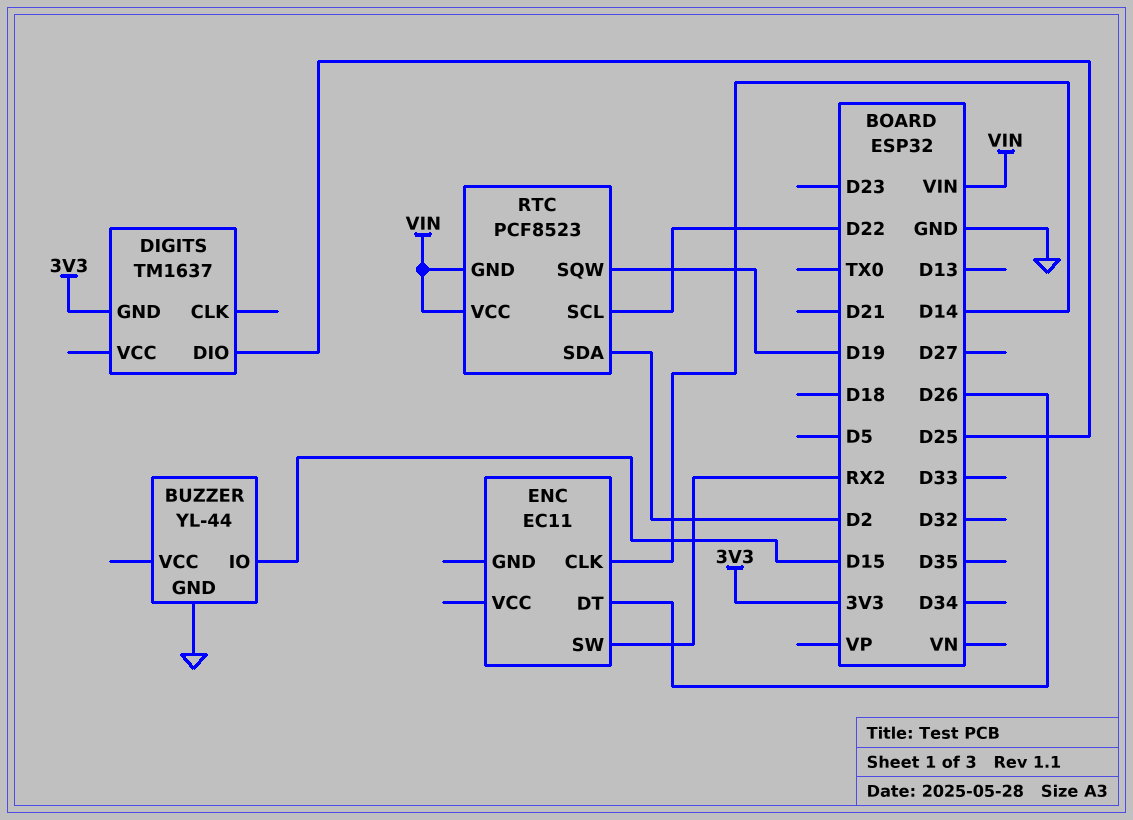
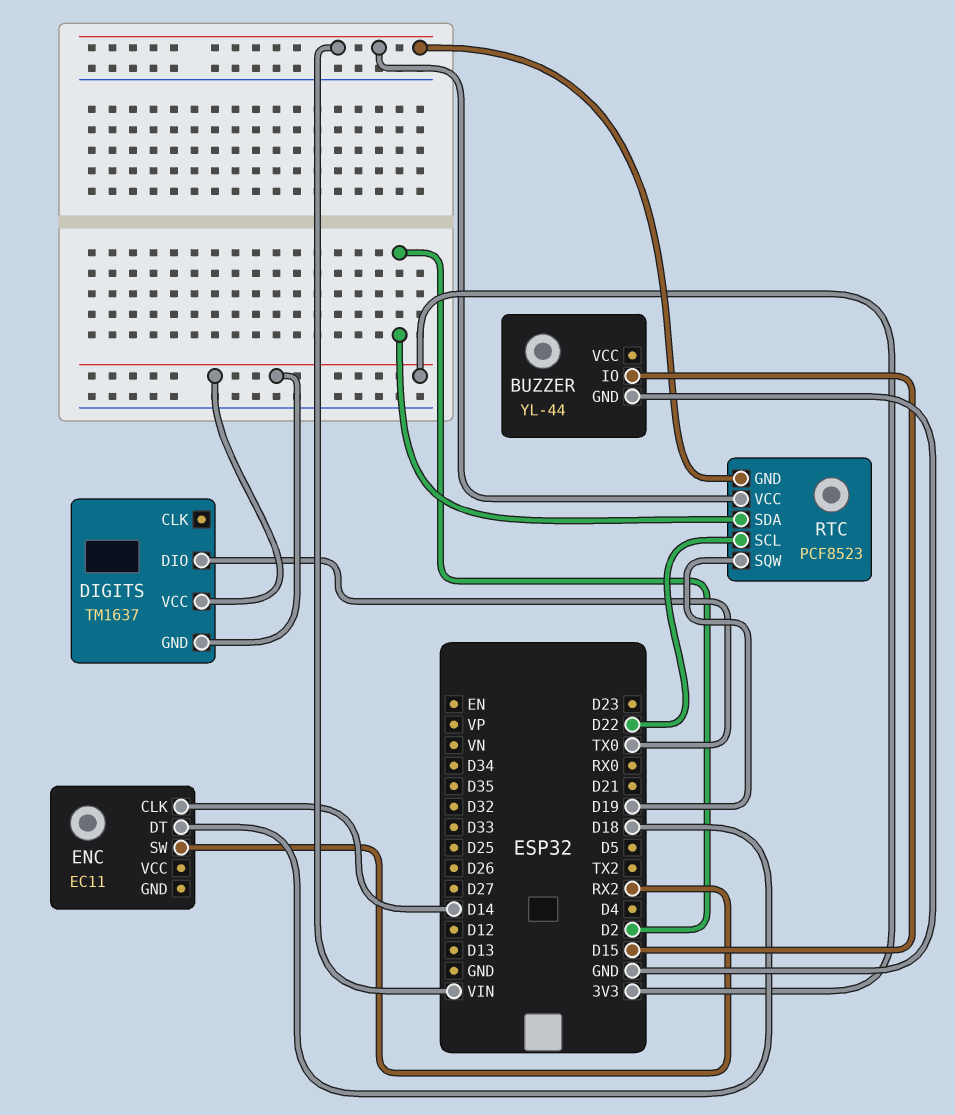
DIGITS pin DIO: D25 -> TX0
DIGITS pin VCC: none -> 3V3
ENC pin DT: D26 -> D18

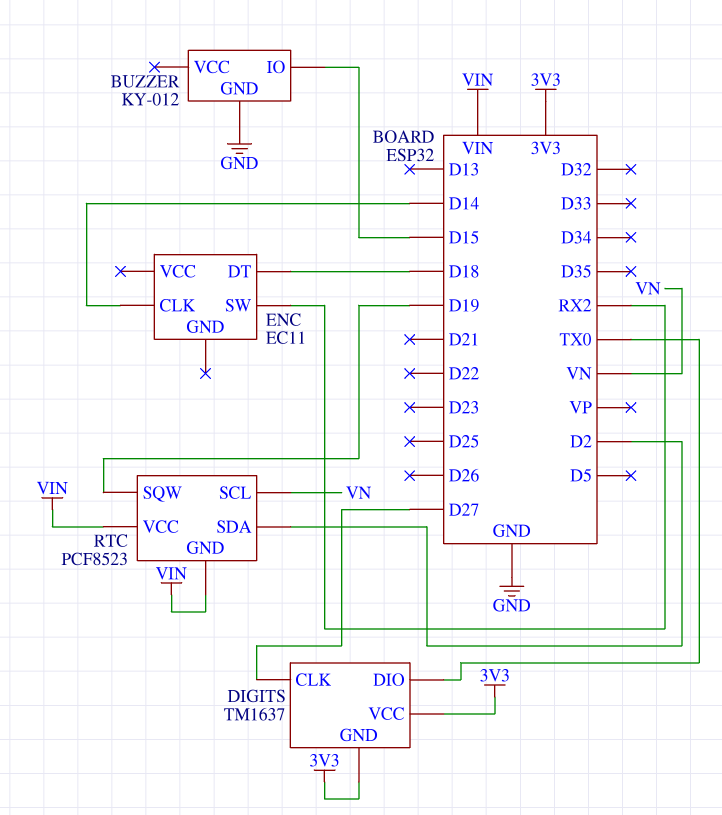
BUZZER: YL-44 -> KY-012
DIGITS pin CLK: none -> D27
RTC pin SCL: D22 -> VN

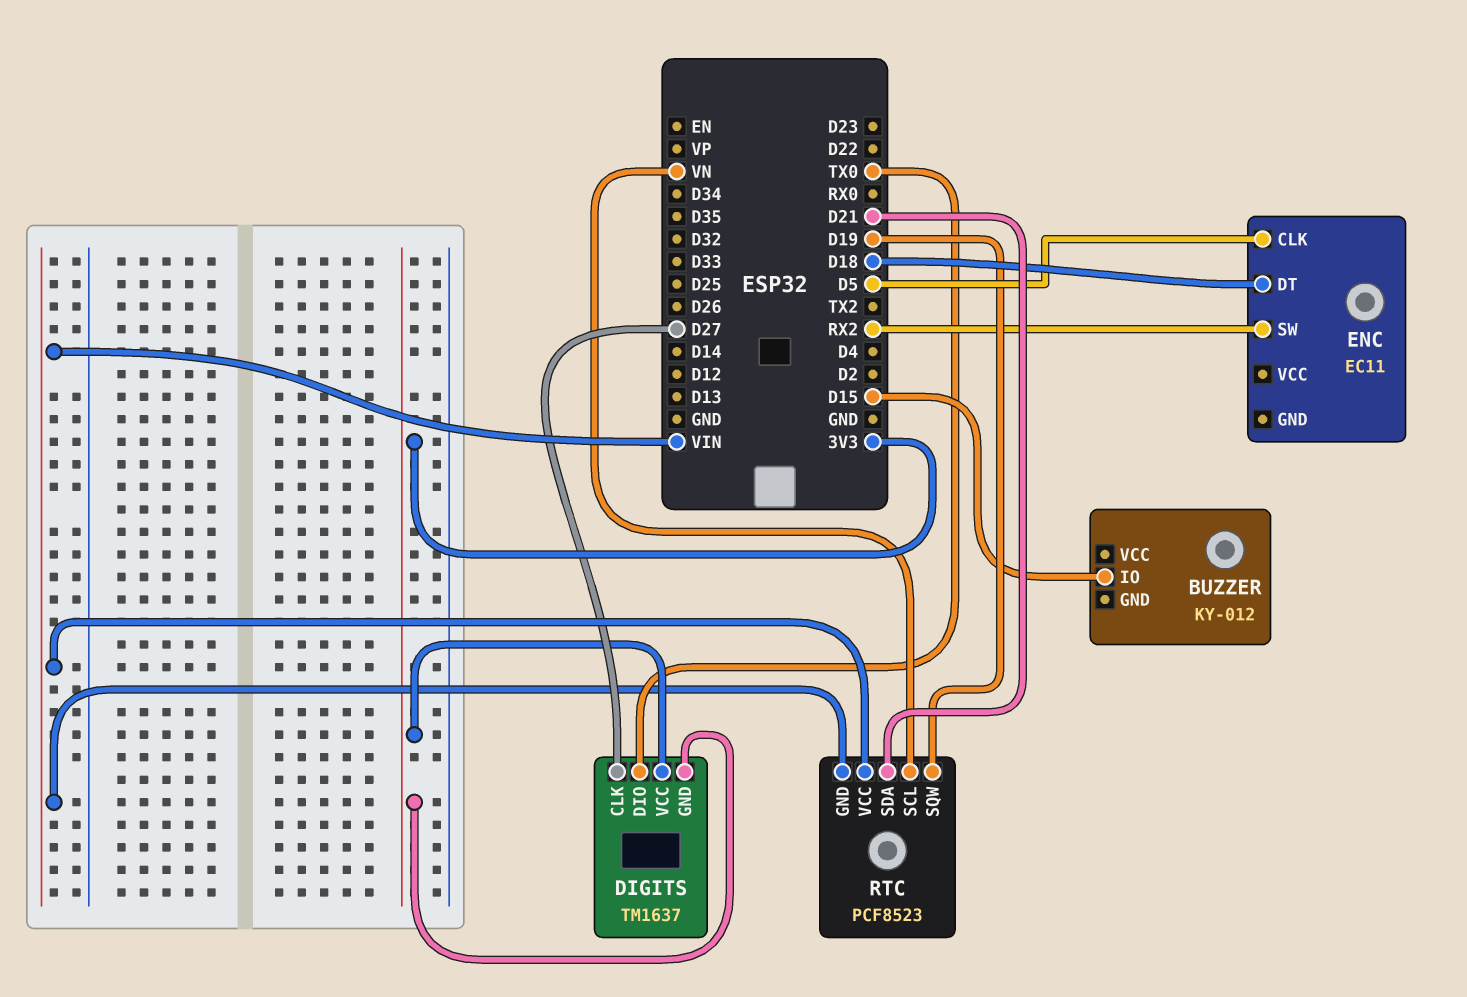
BUZZER pin GND: GND -> none
ENC pin CLK: D14 -> D5
RTC pin SDA: D2 -> D21

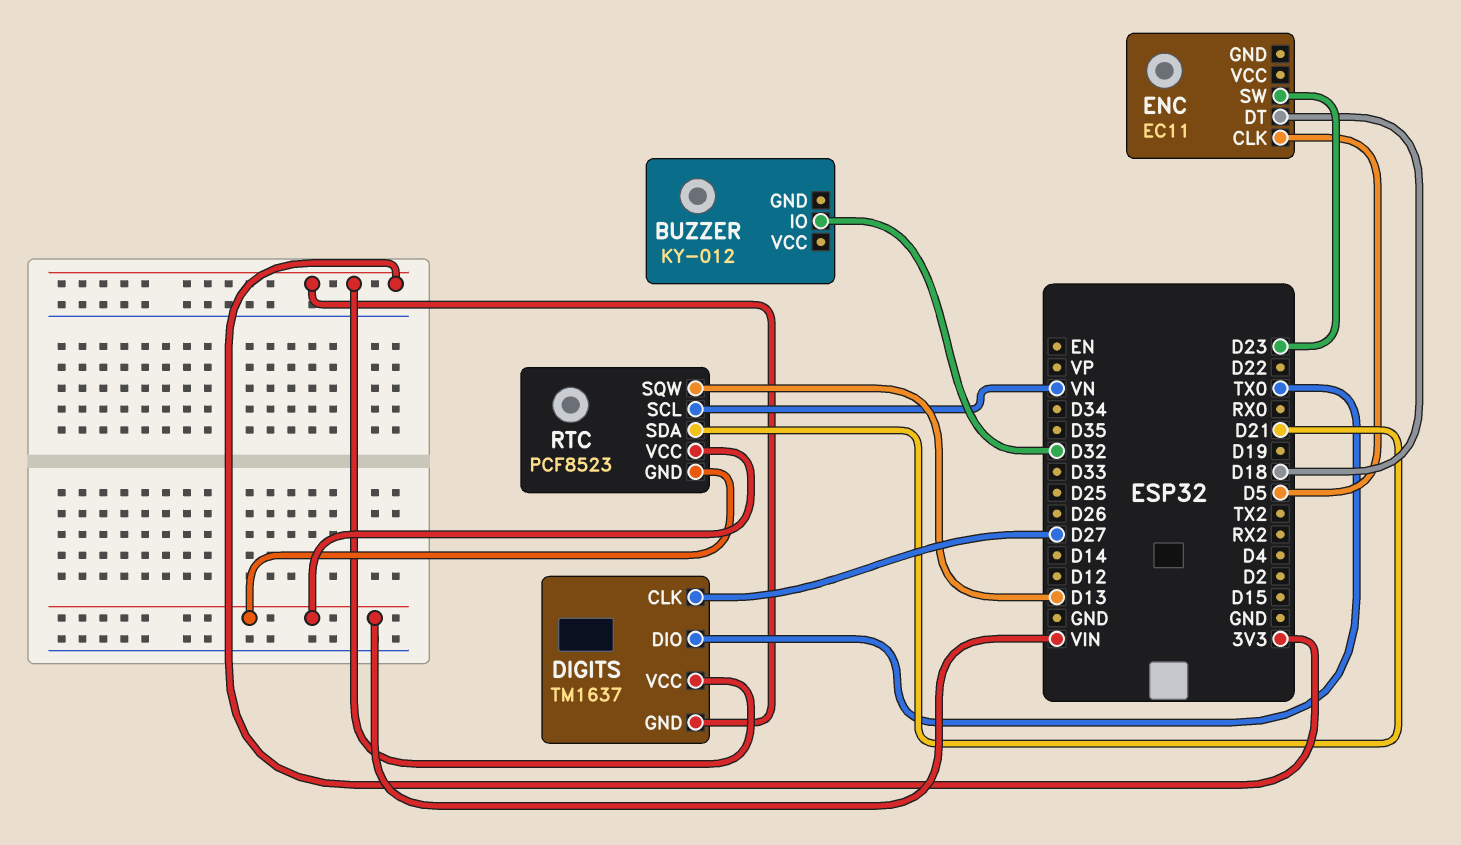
BUZZER pin IO: D15 -> D32
ENC pin SW: RX2 -> D23
RTC pin SQW: D19 -> D13

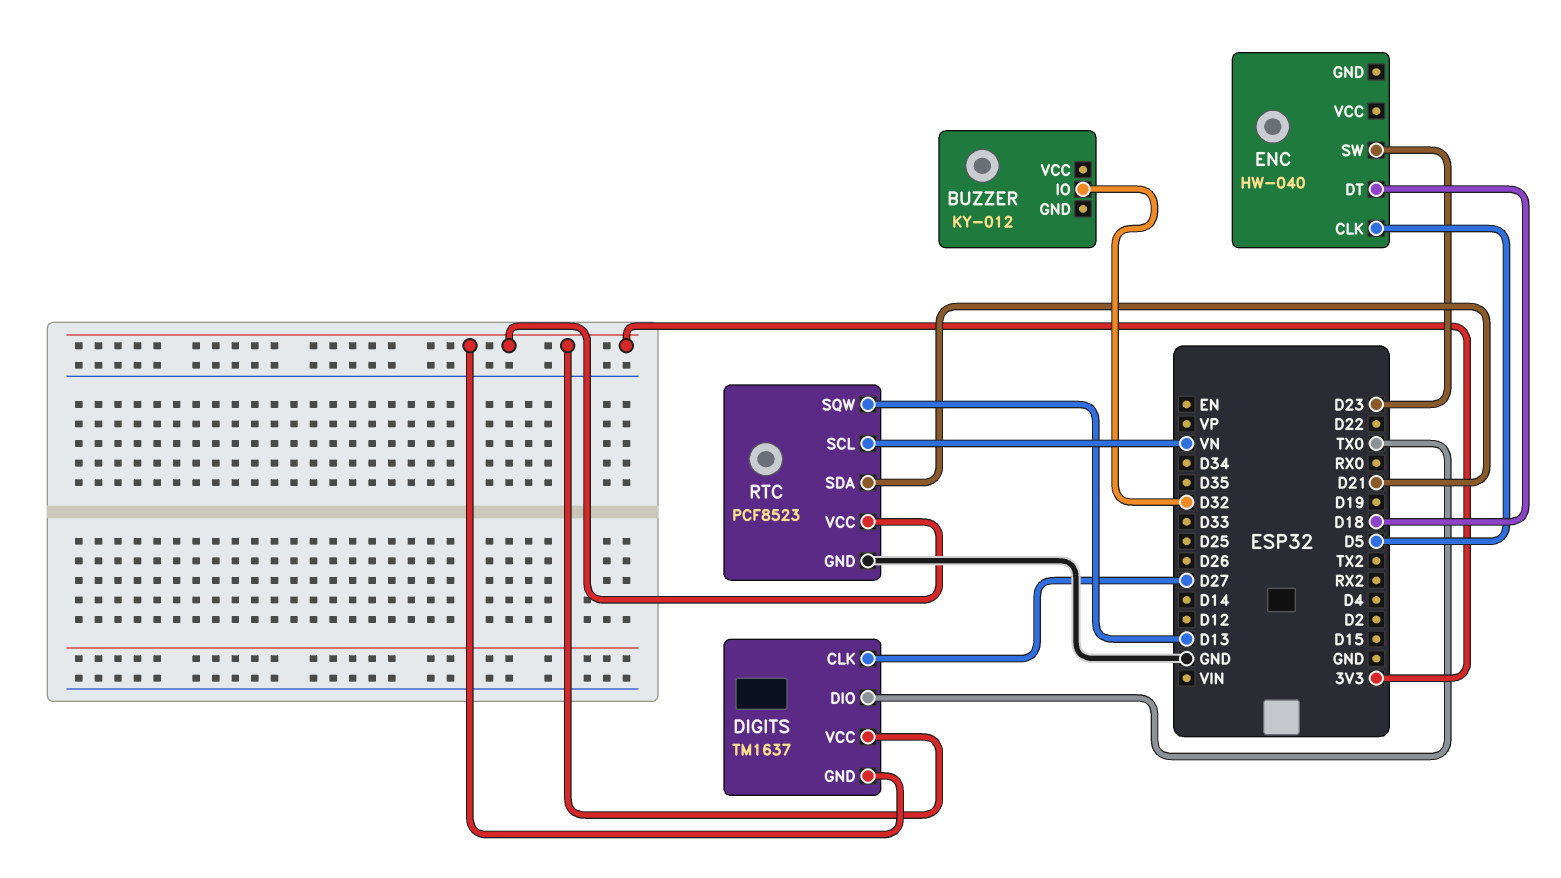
ENC: EC11 -> HW-040
RTC pin GND: VIN -> GND
RTC pin VCC: VIN -> 3V3

